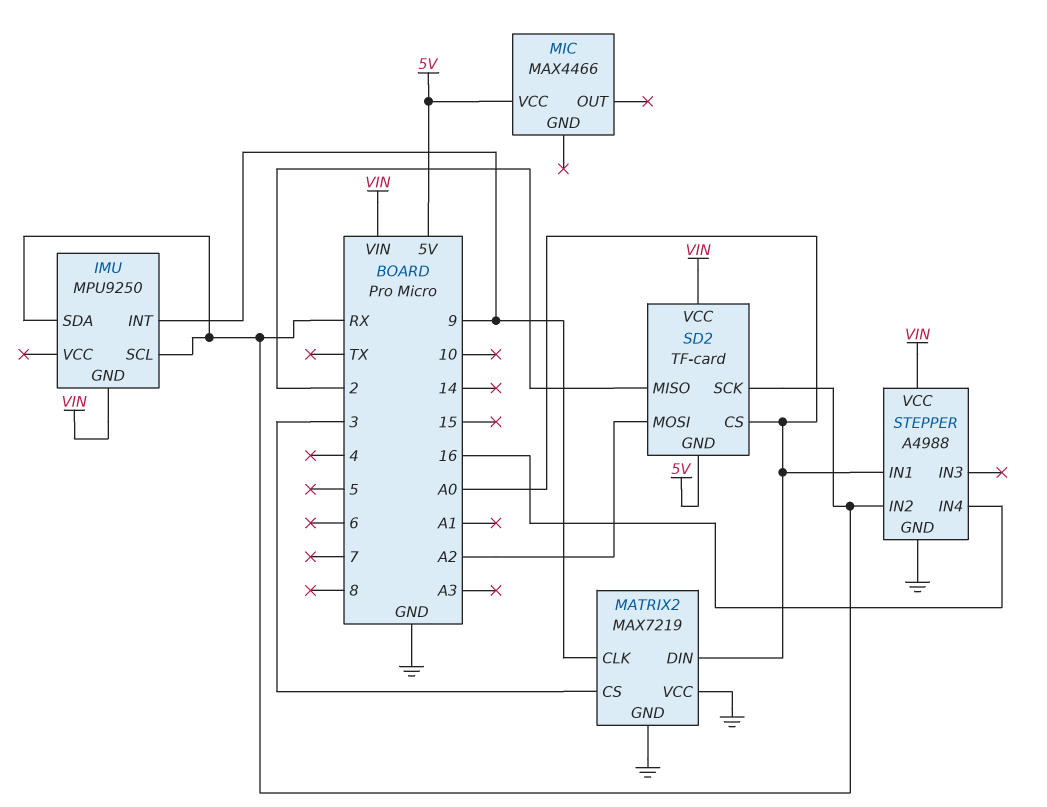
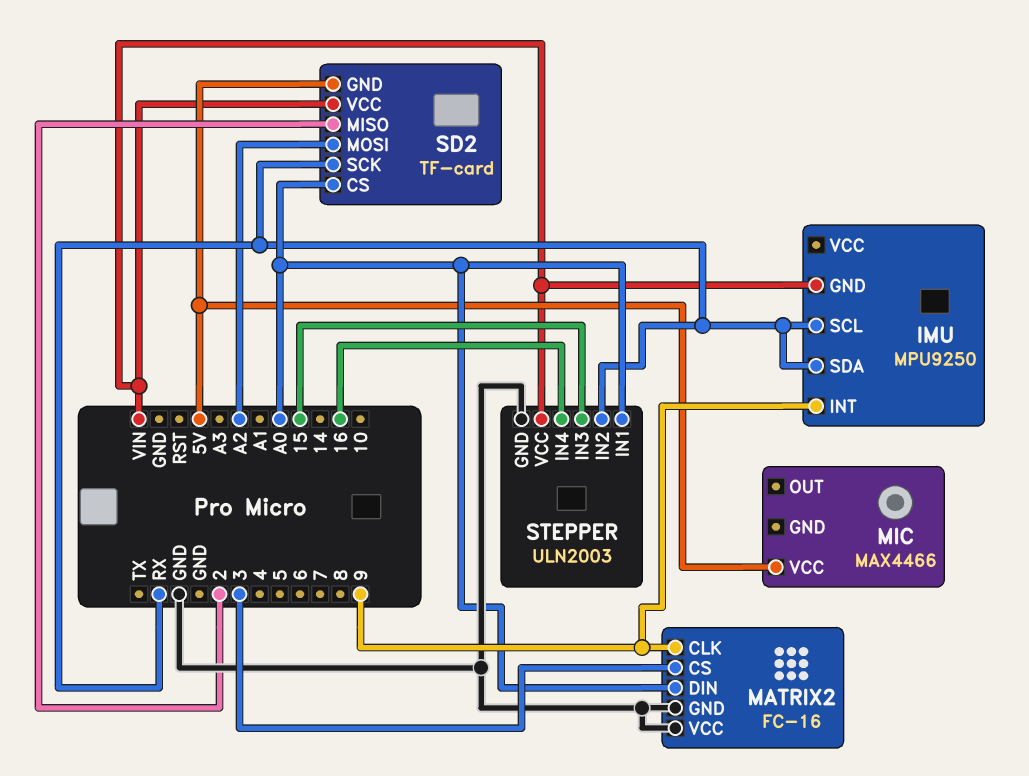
MATRIX2: MAX7219 -> FC-16
STEPPER: A4988 -> ULN2003
STEPPER pin IN3: none -> 15

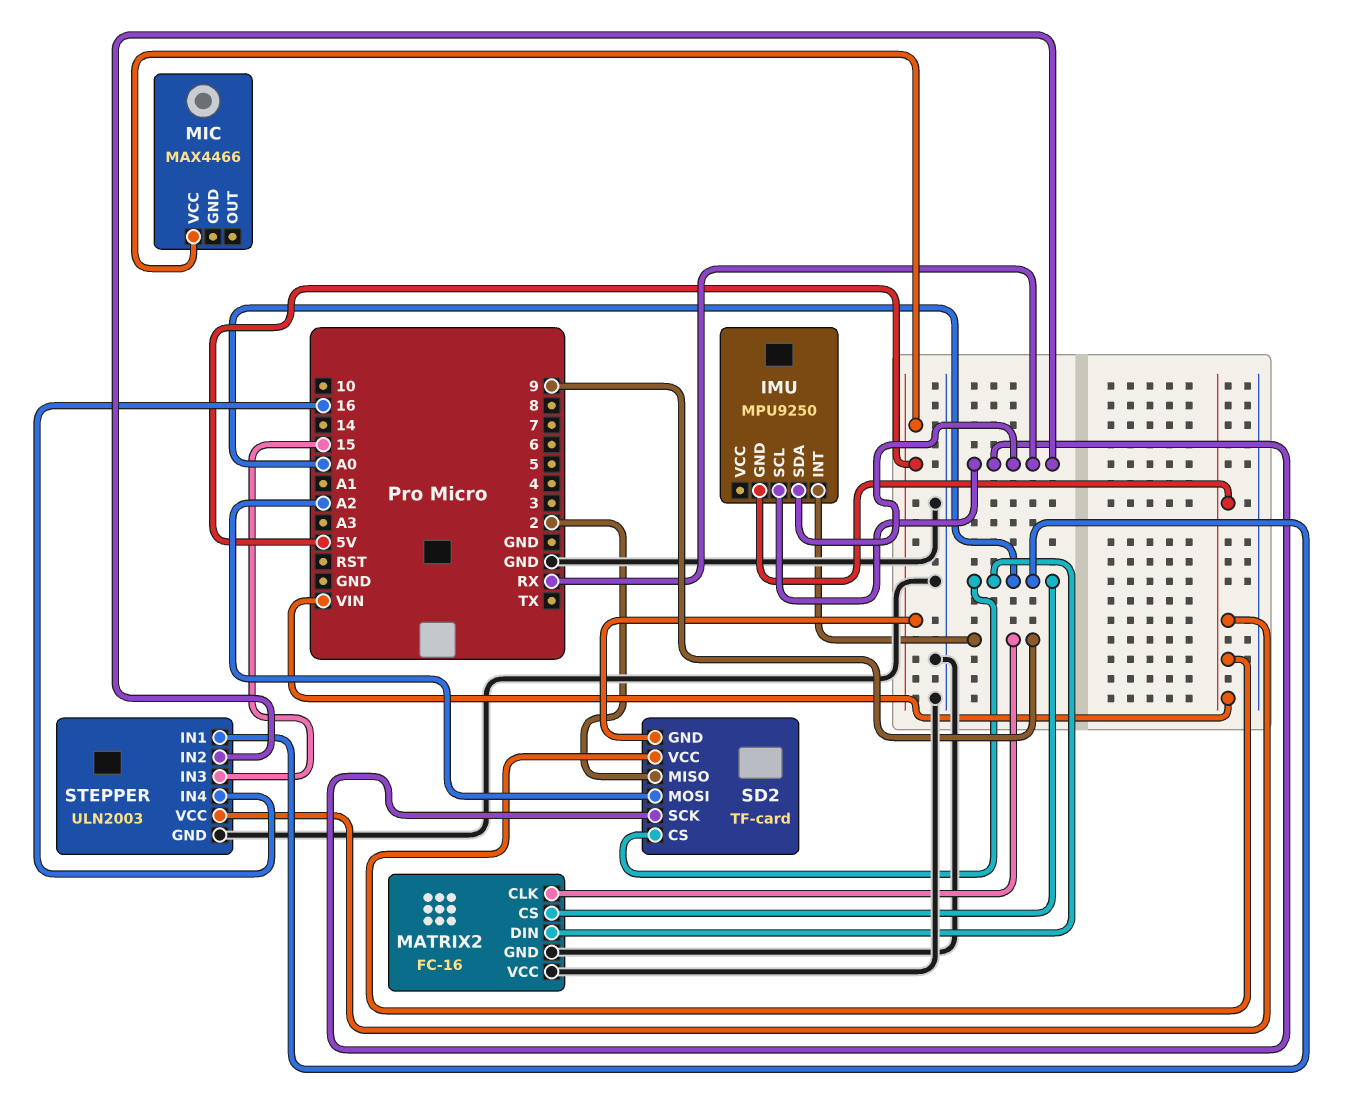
MATRIX2 pin CS: 3 -> A0

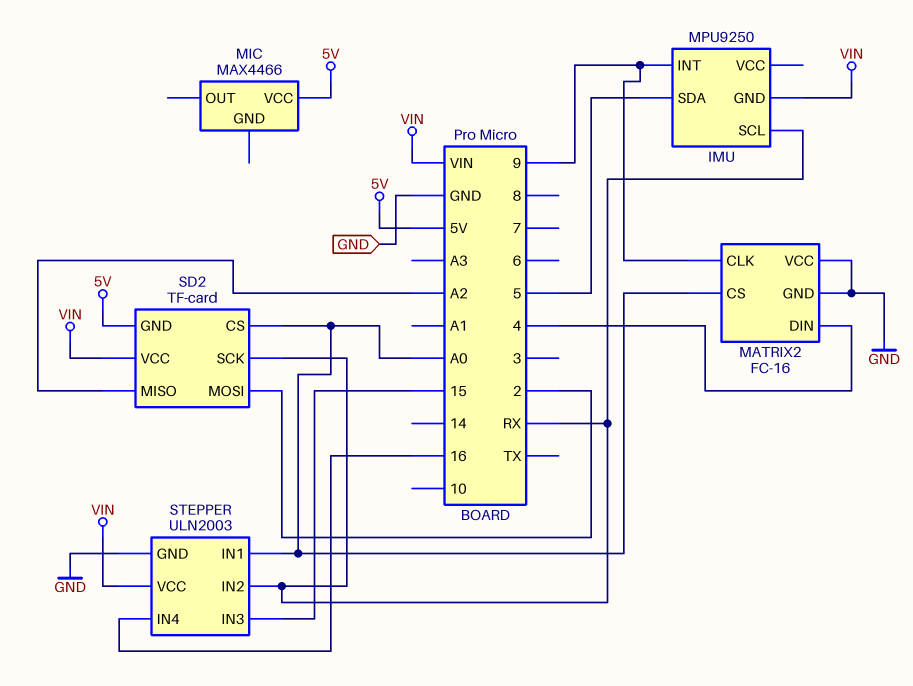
IMU pin SDA: RX -> 5
MATRIX2 pin DIN: A0 -> 4
SD2 pin MISO: 2 -> A2
SD2 pin MOSI: A2 -> 2

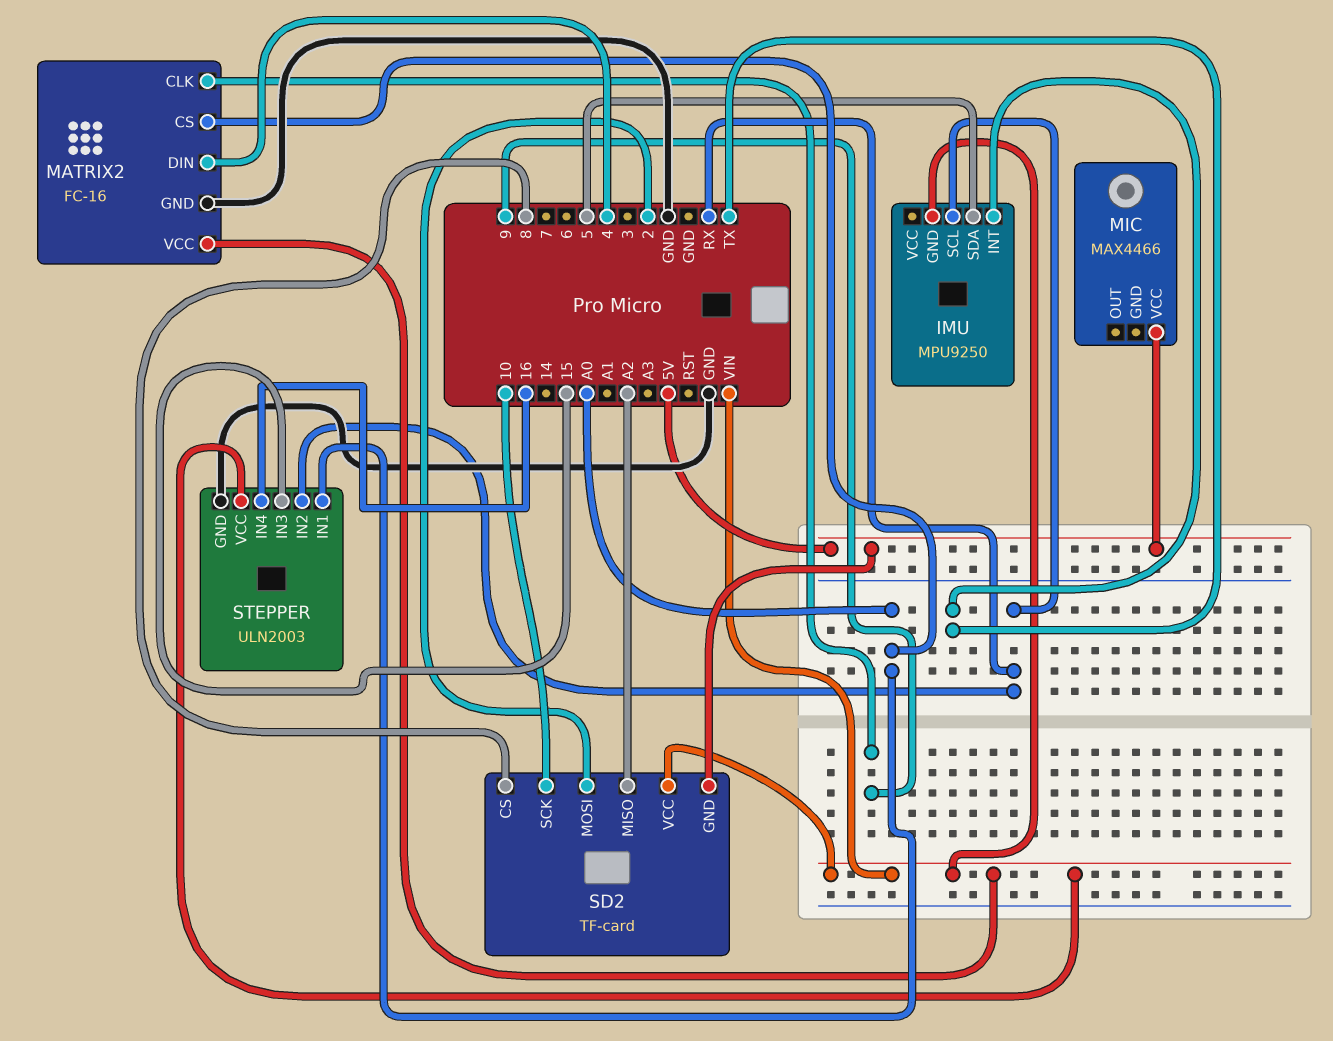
IMU pin INT: 9 -> TX
MATRIX2 pin VCC: GND -> VIN
SD2 pin CS: A0 -> 8
SD2 pin SCK: RX -> 10

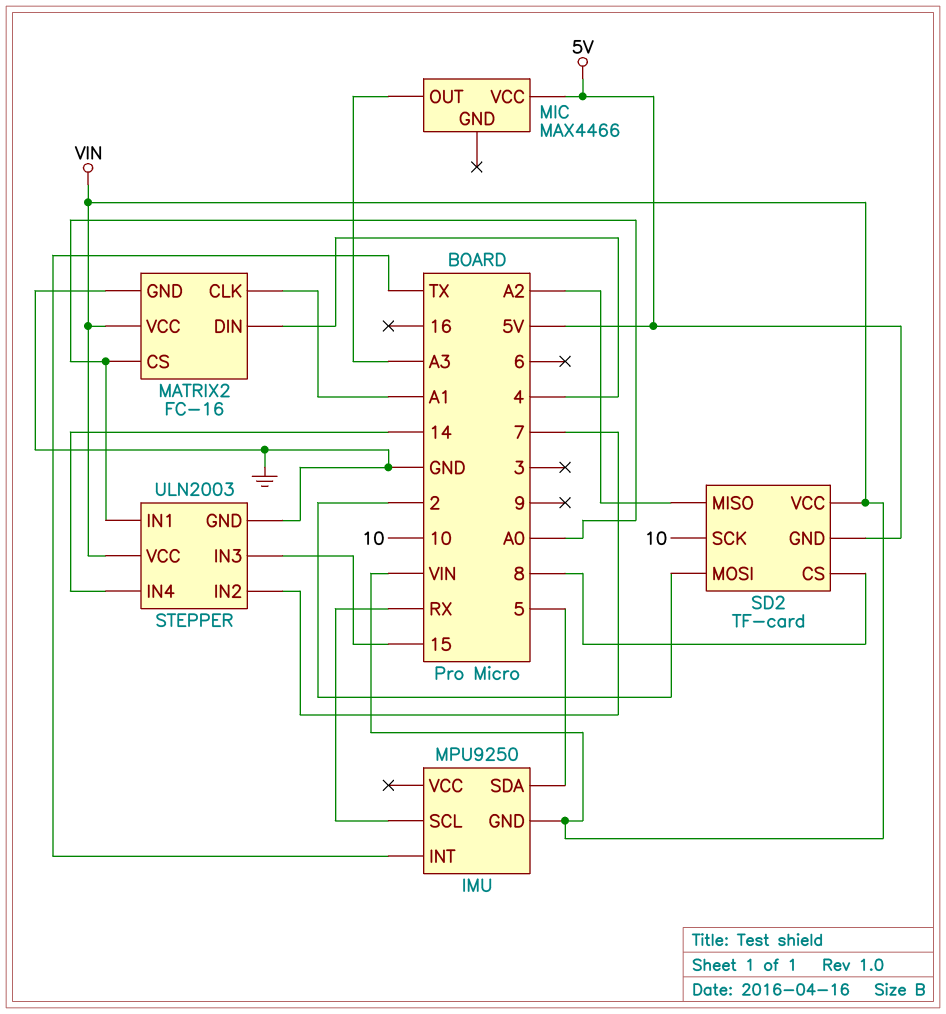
MATRIX2 pin CLK: 9 -> A1
MIC pin OUT: none -> A3
STEPPER pin IN2: RX -> 7
STEPPER pin IN4: 16 -> 14

